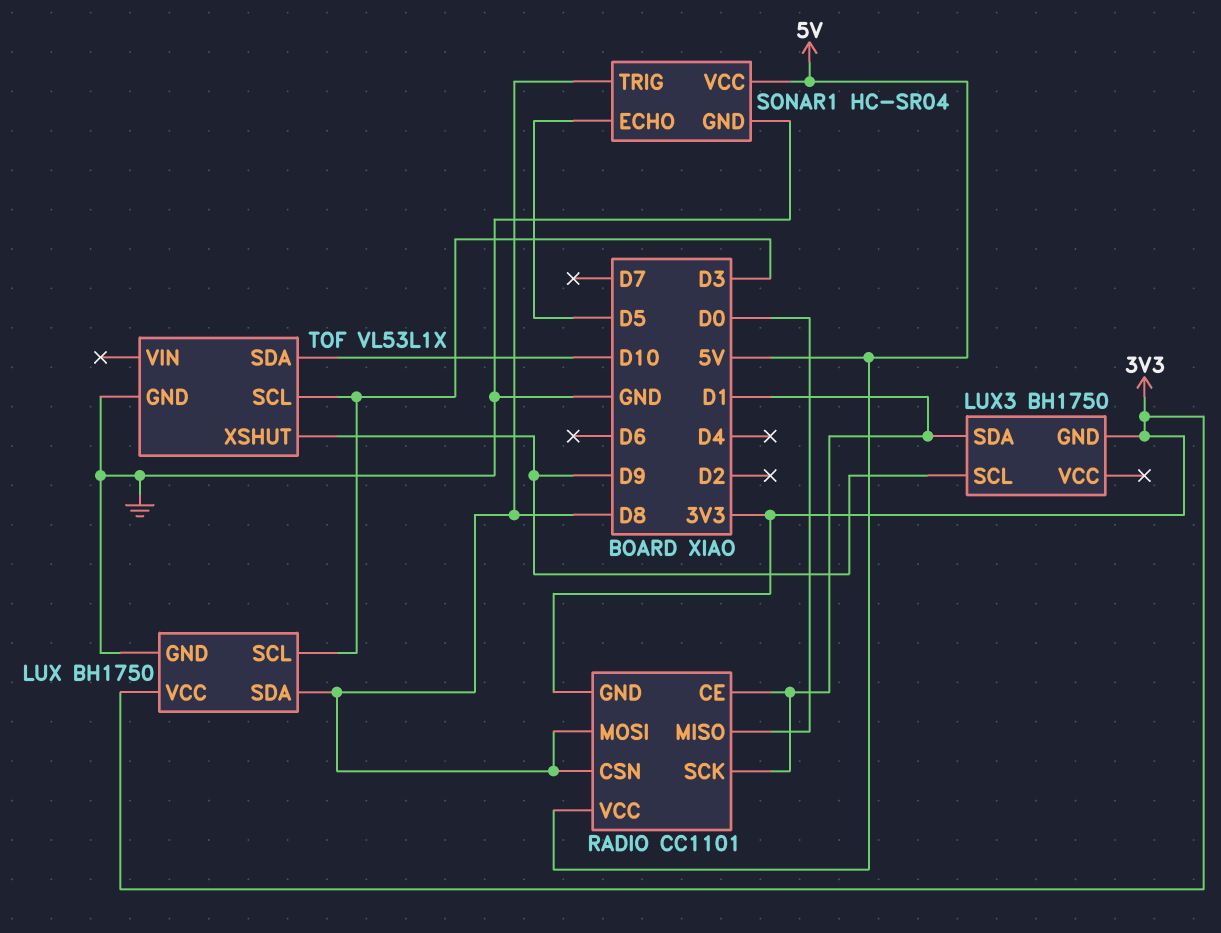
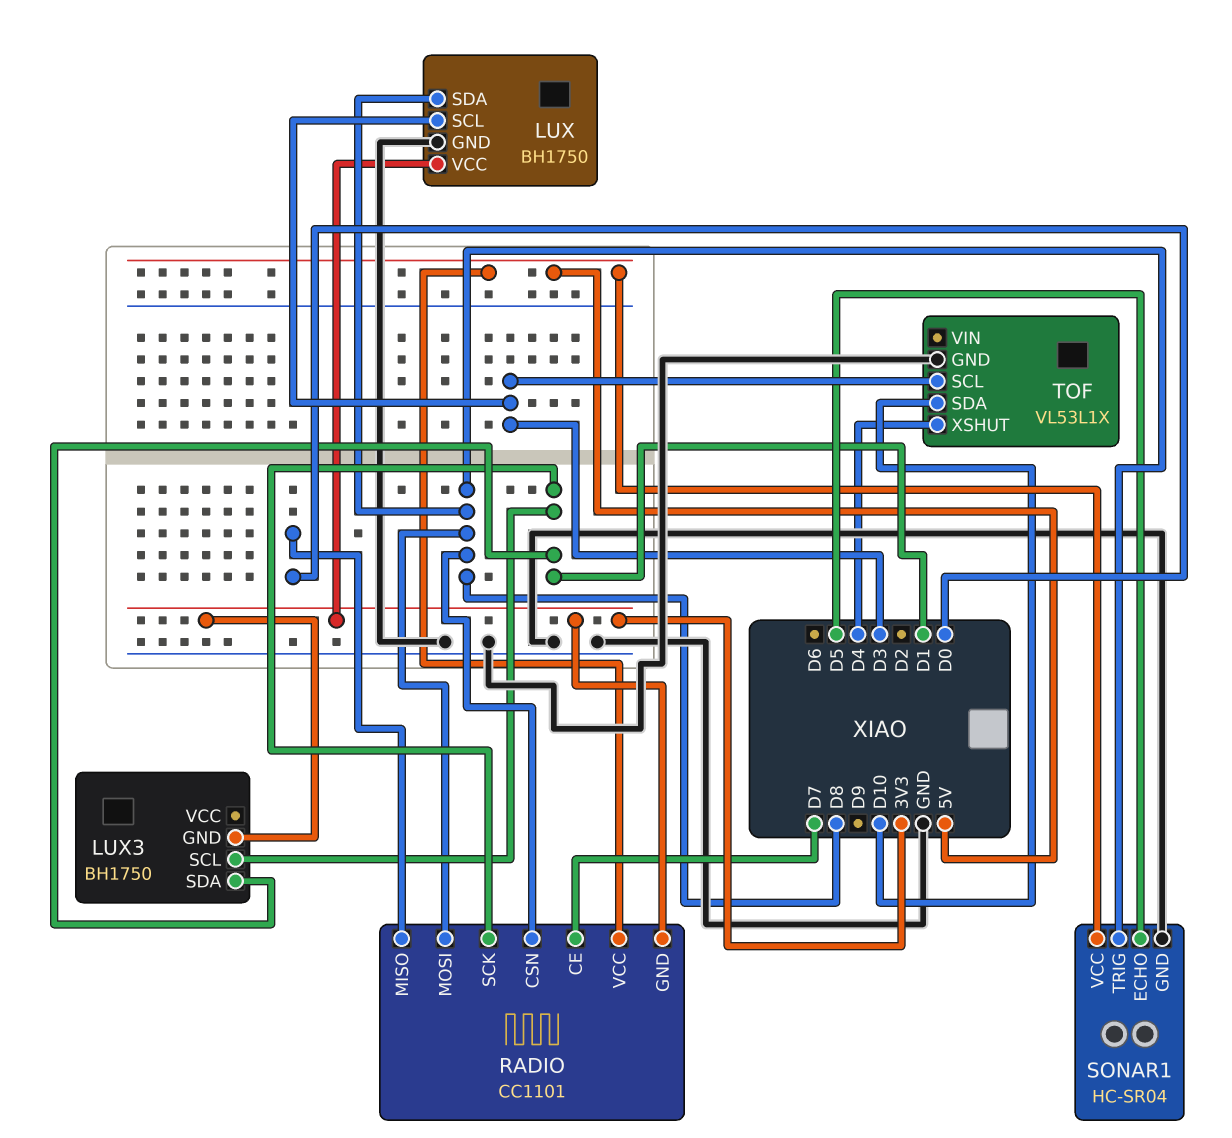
LUX3 pin SCL: D9 -> D1
RADIO pin CE: D1 -> D7
TOF pin XSHUT: D9 -> D4

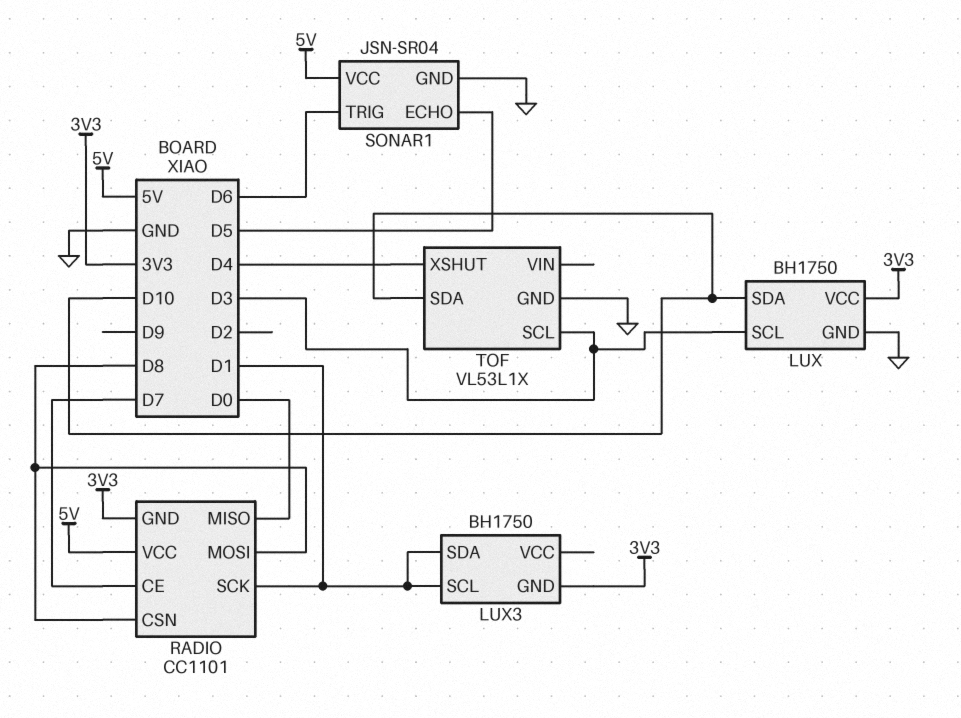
LUX pin SDA: D8 -> D10
SONAR1: HC-SR04 -> JSN-SR04
SONAR1 pin TRIG: D8 -> D6

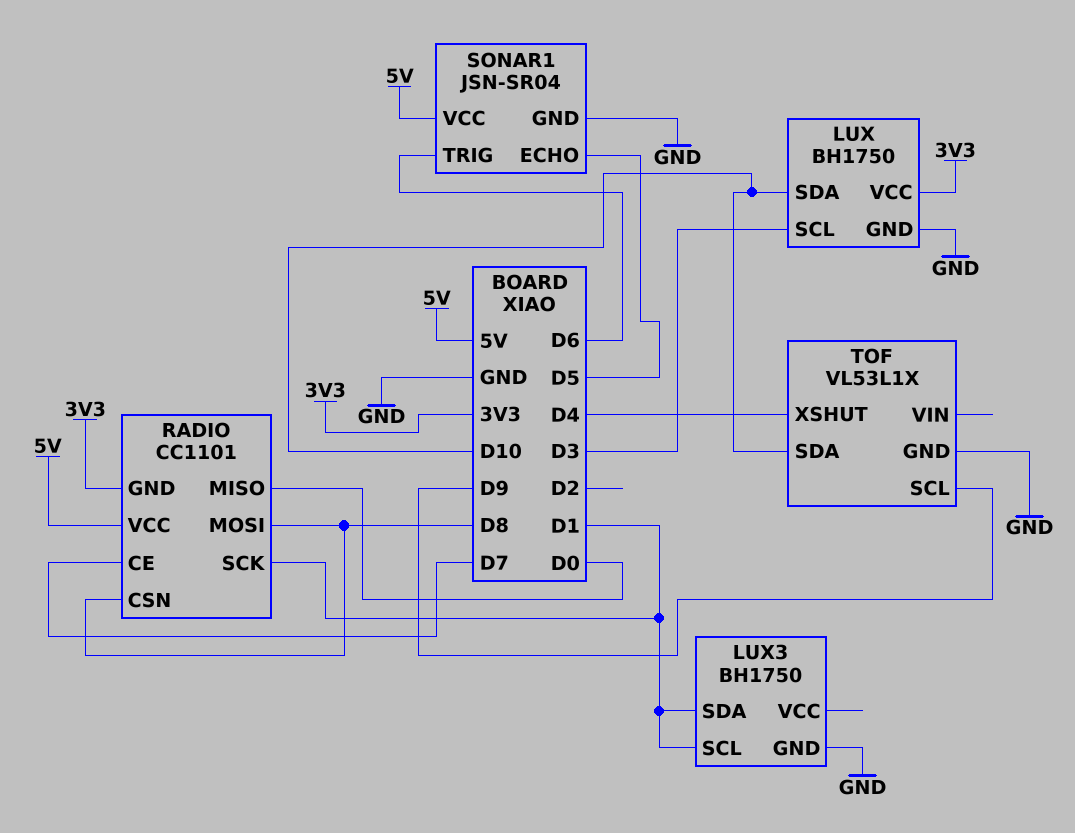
LUX3 pin GND: 3V3 -> GND
TOF pin SCL: D3 -> D9

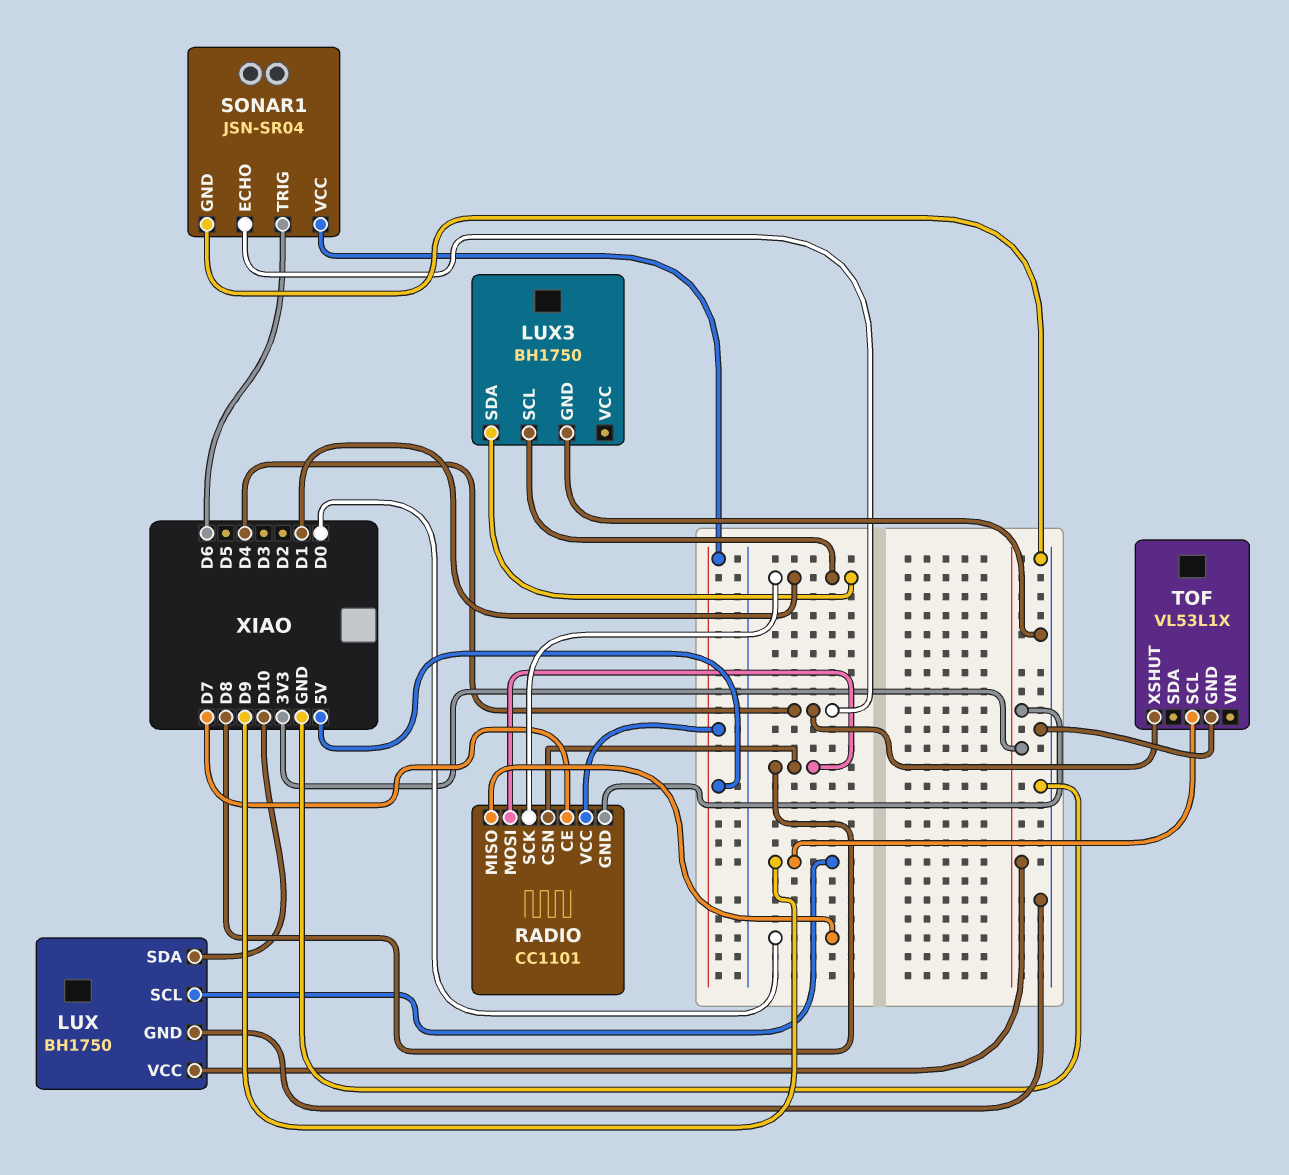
LUX pin SCL: D3 -> D9
SONAR1 pin ECHO: D5 -> D4
TOF pin SDA: D10 -> none

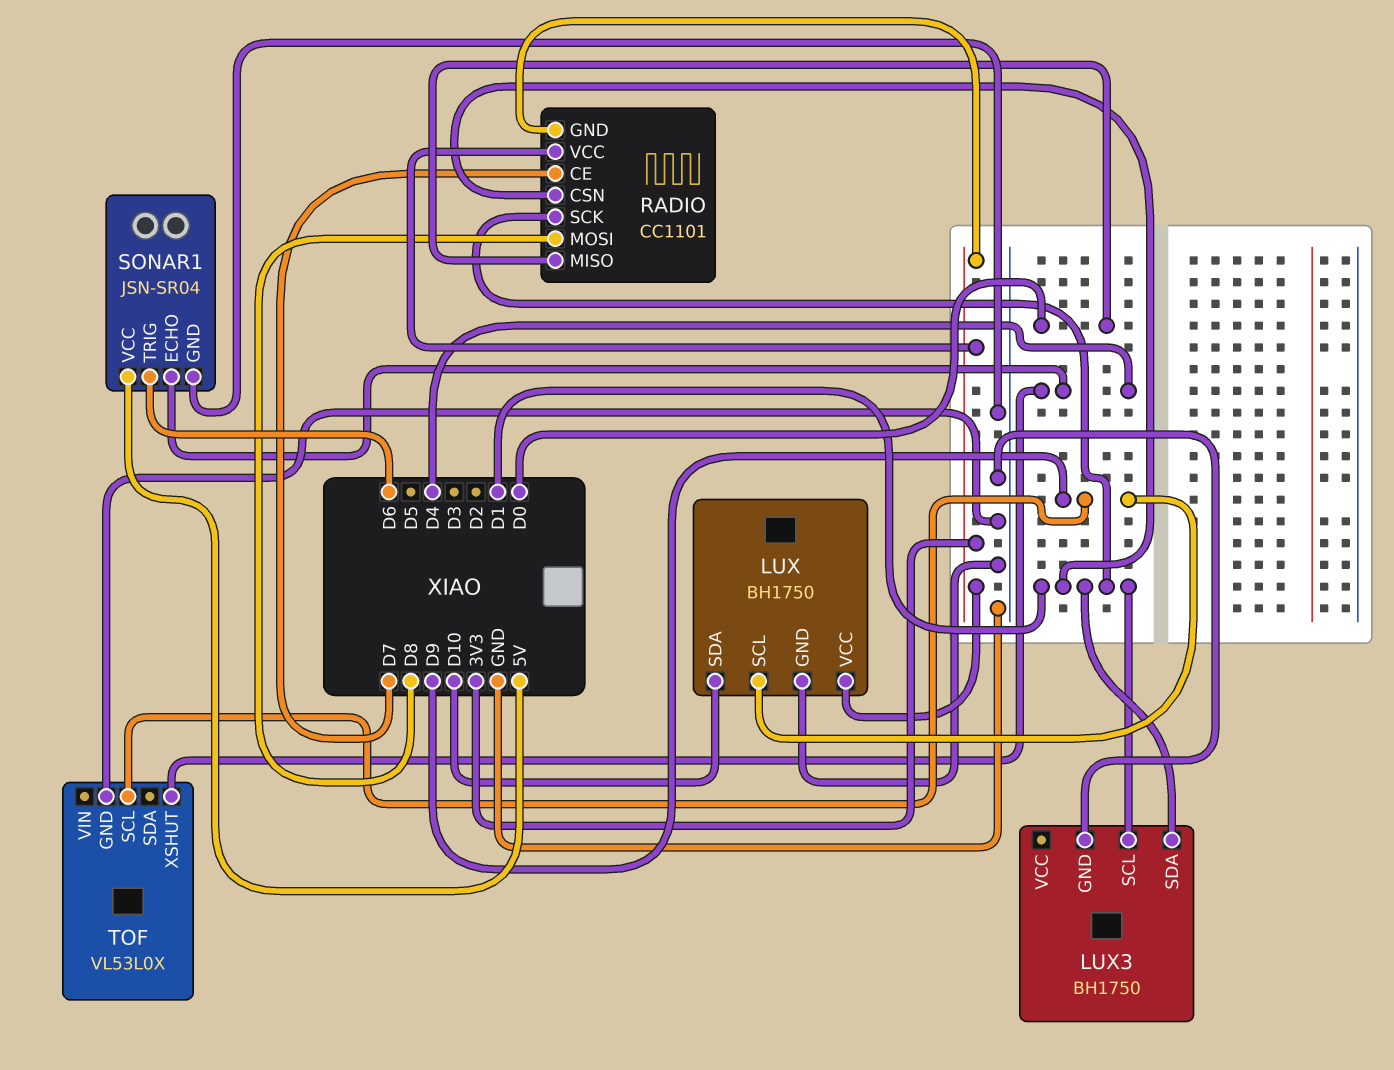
RADIO pin CSN: D8 -> D1
RADIO pin VCC: 5V -> 3V3
TOF: VL53L1X -> VL53L0X

